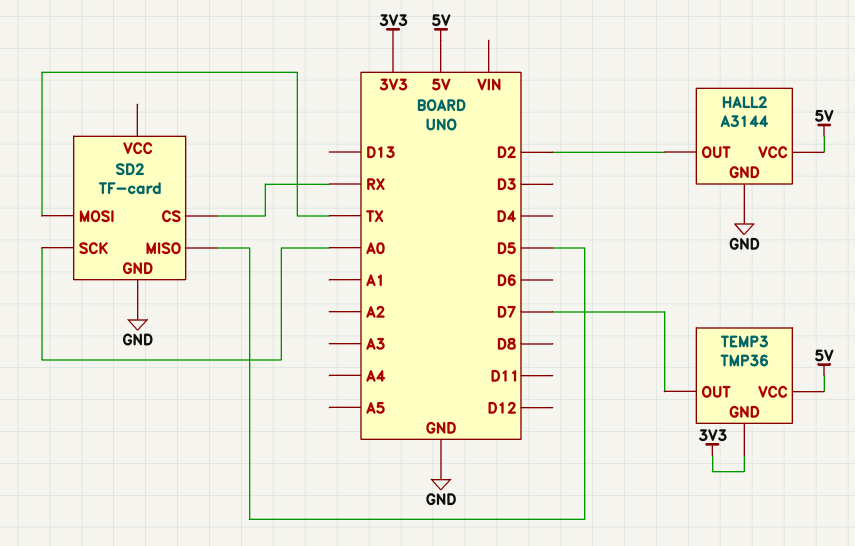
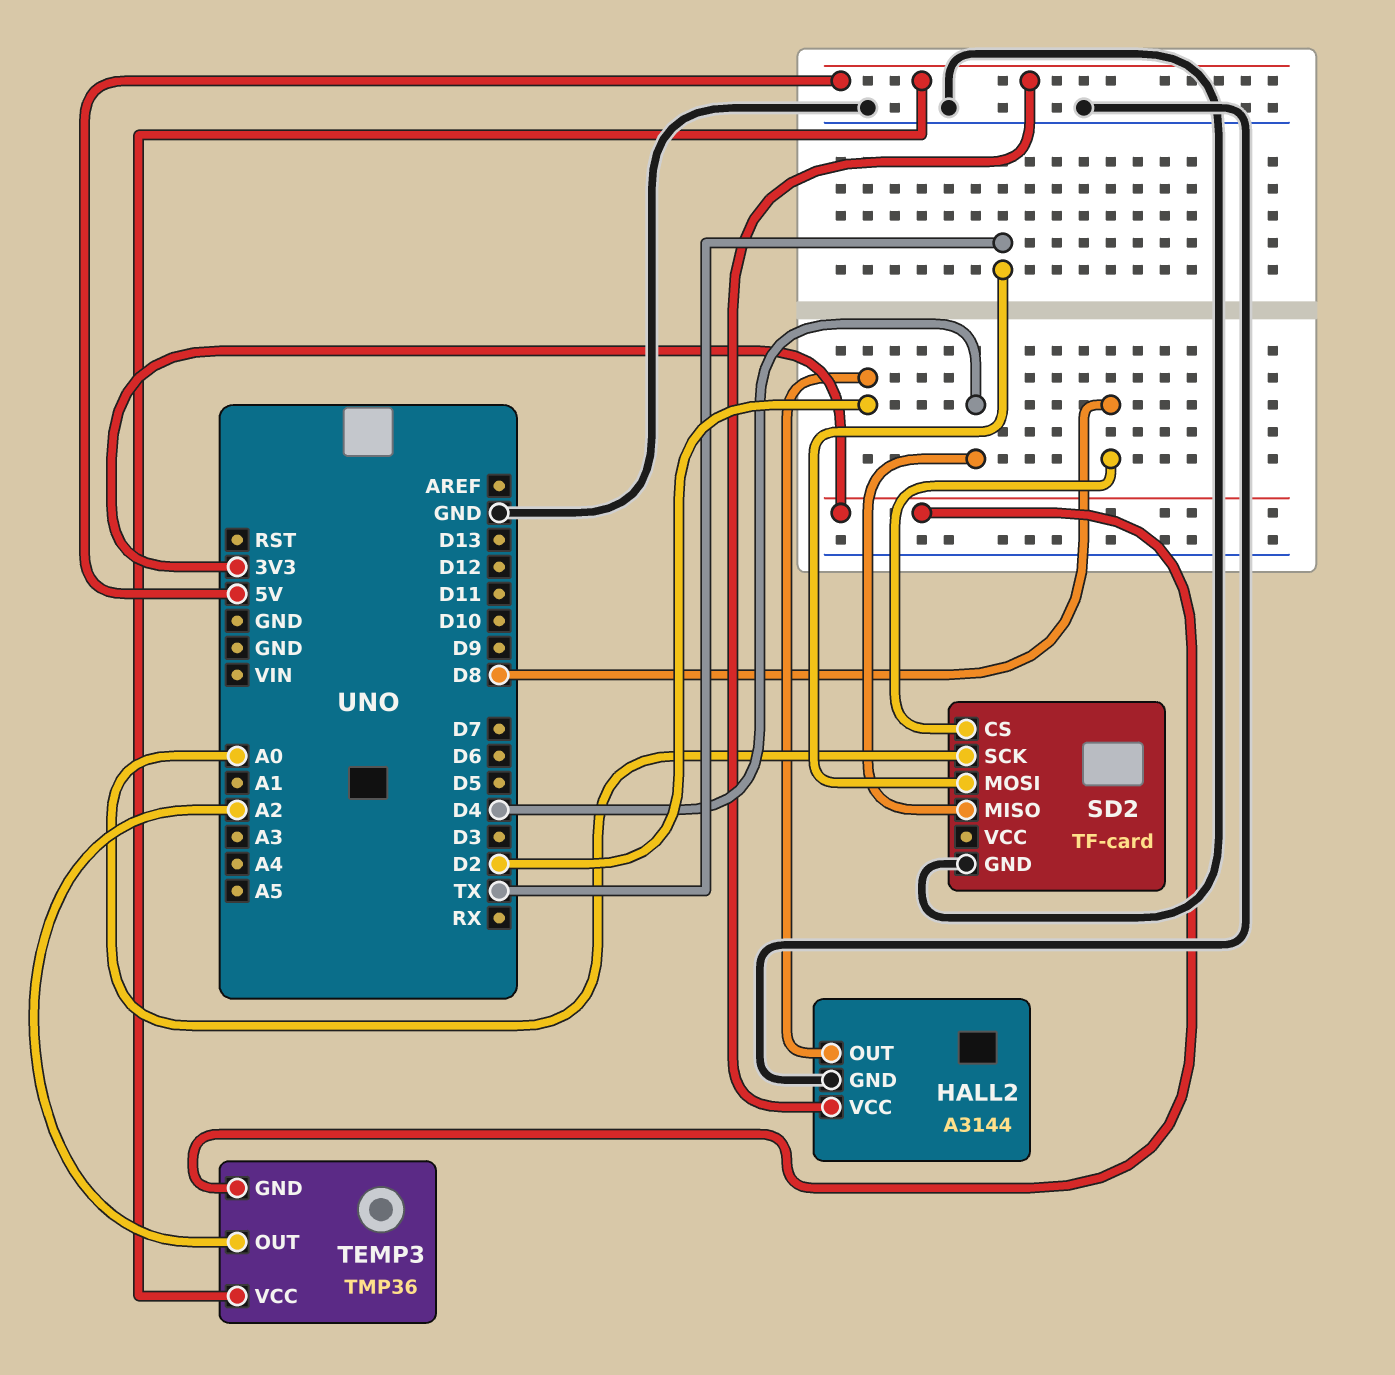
SD2 pin CS: RX -> D8
SD2 pin MISO: D5 -> D4
TEMP3 pin OUT: D7 -> A2

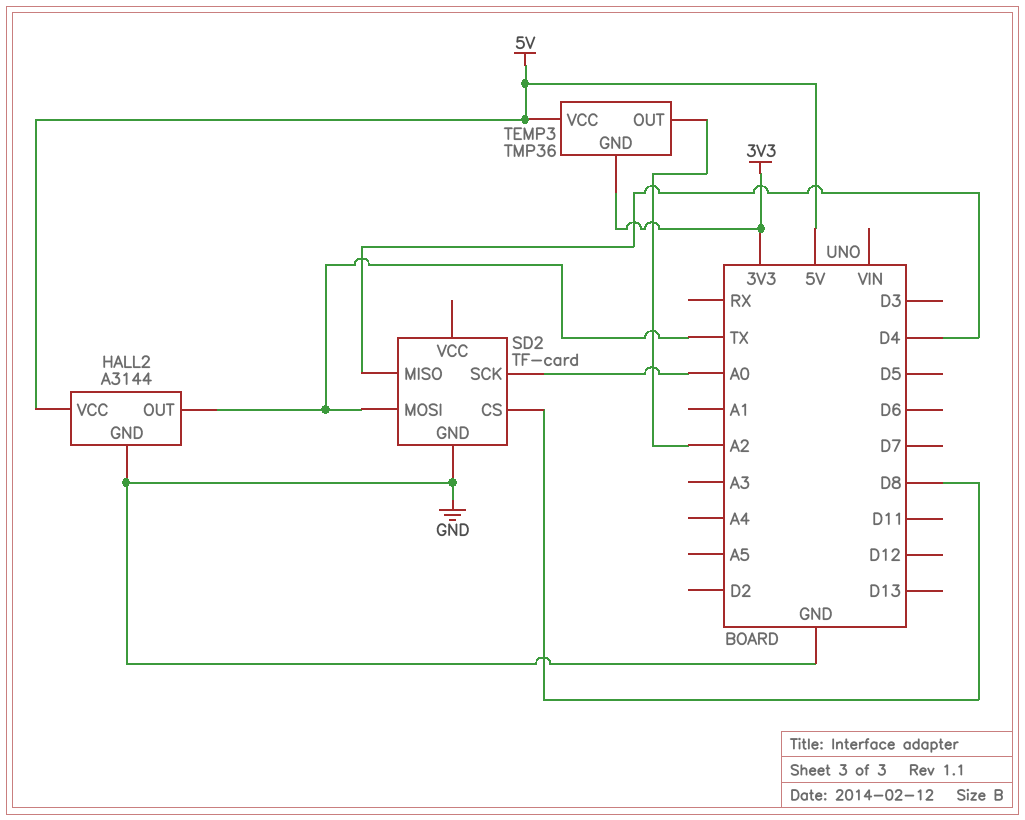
HALL2 pin OUT: D2 -> TX

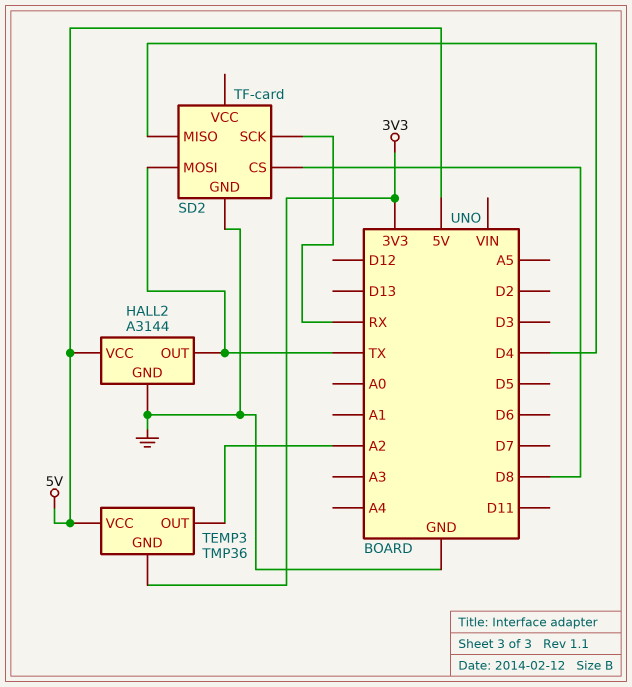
SD2 pin SCK: A0 -> RX

